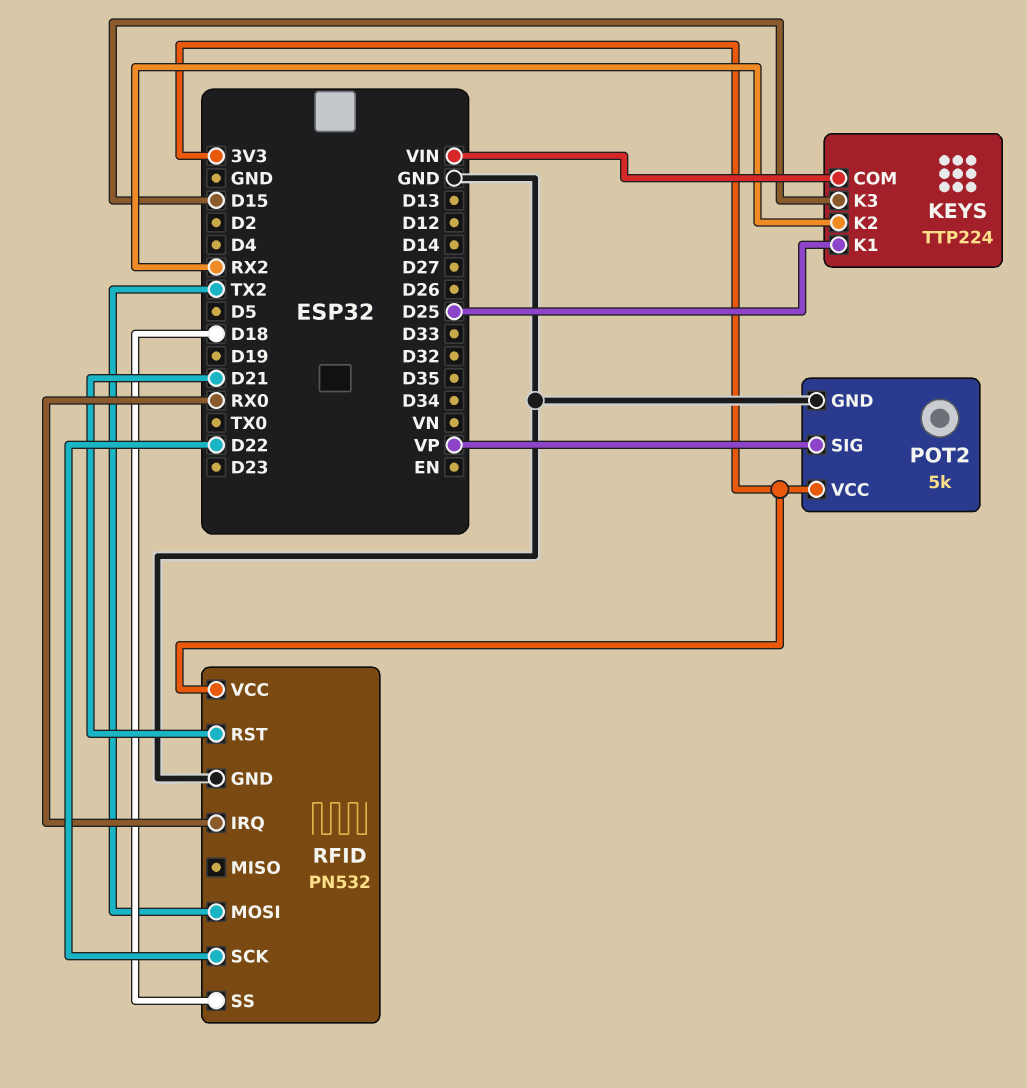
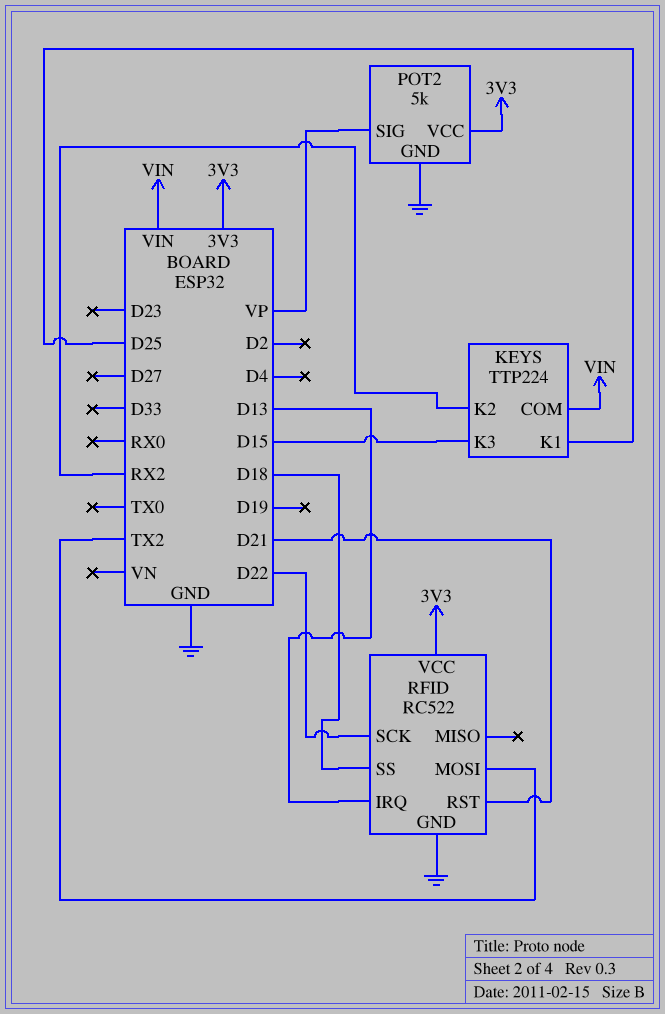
RFID: PN532 -> RC522
RFID pin IRQ: RX0 -> D13

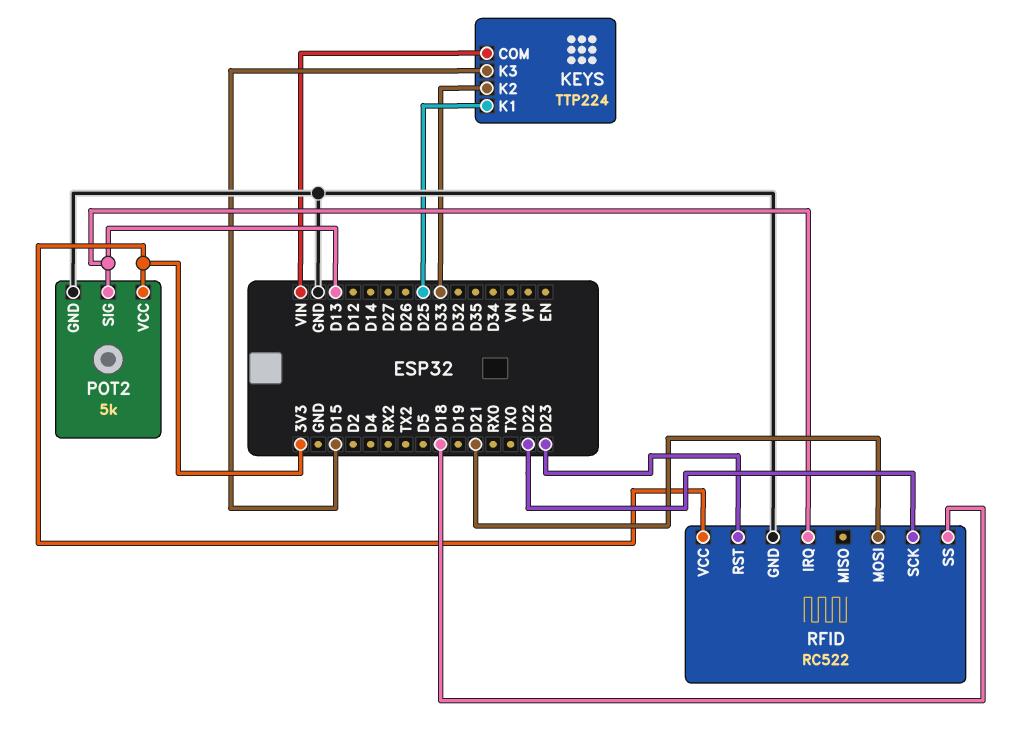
KEYS pin K2: RX2 -> D33
POT2 pin SIG: VP -> D13
RFID pin MOSI: TX2 -> D21
RFID pin RST: D21 -> D23

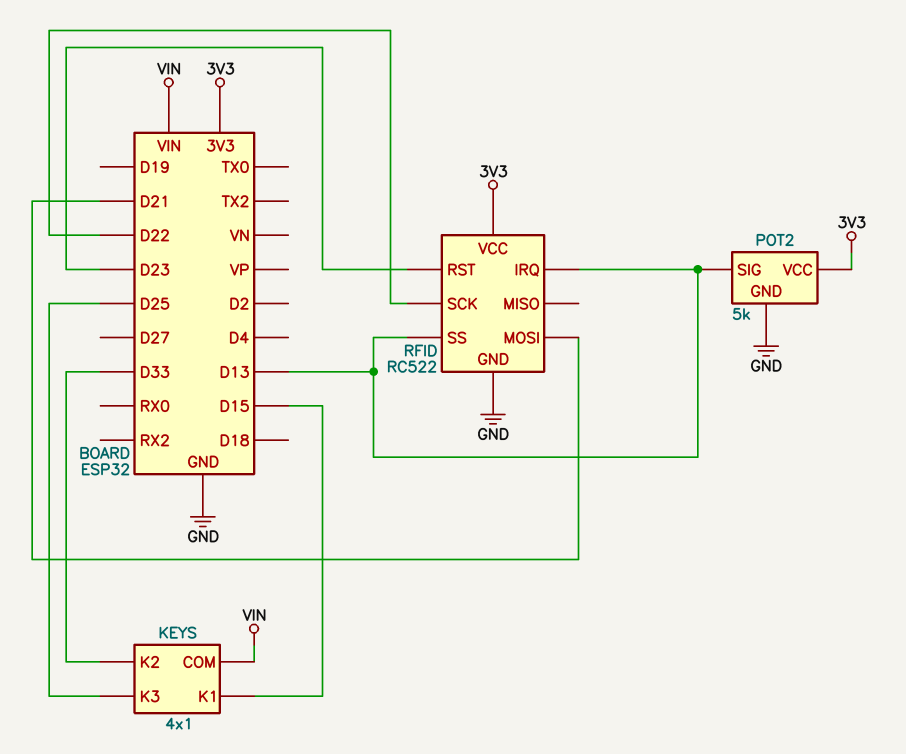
KEYS: TTP224 -> 4x1
KEYS pin K1: D25 -> D15
KEYS pin K3: D15 -> D25
RFID pin SS: D18 -> D13

